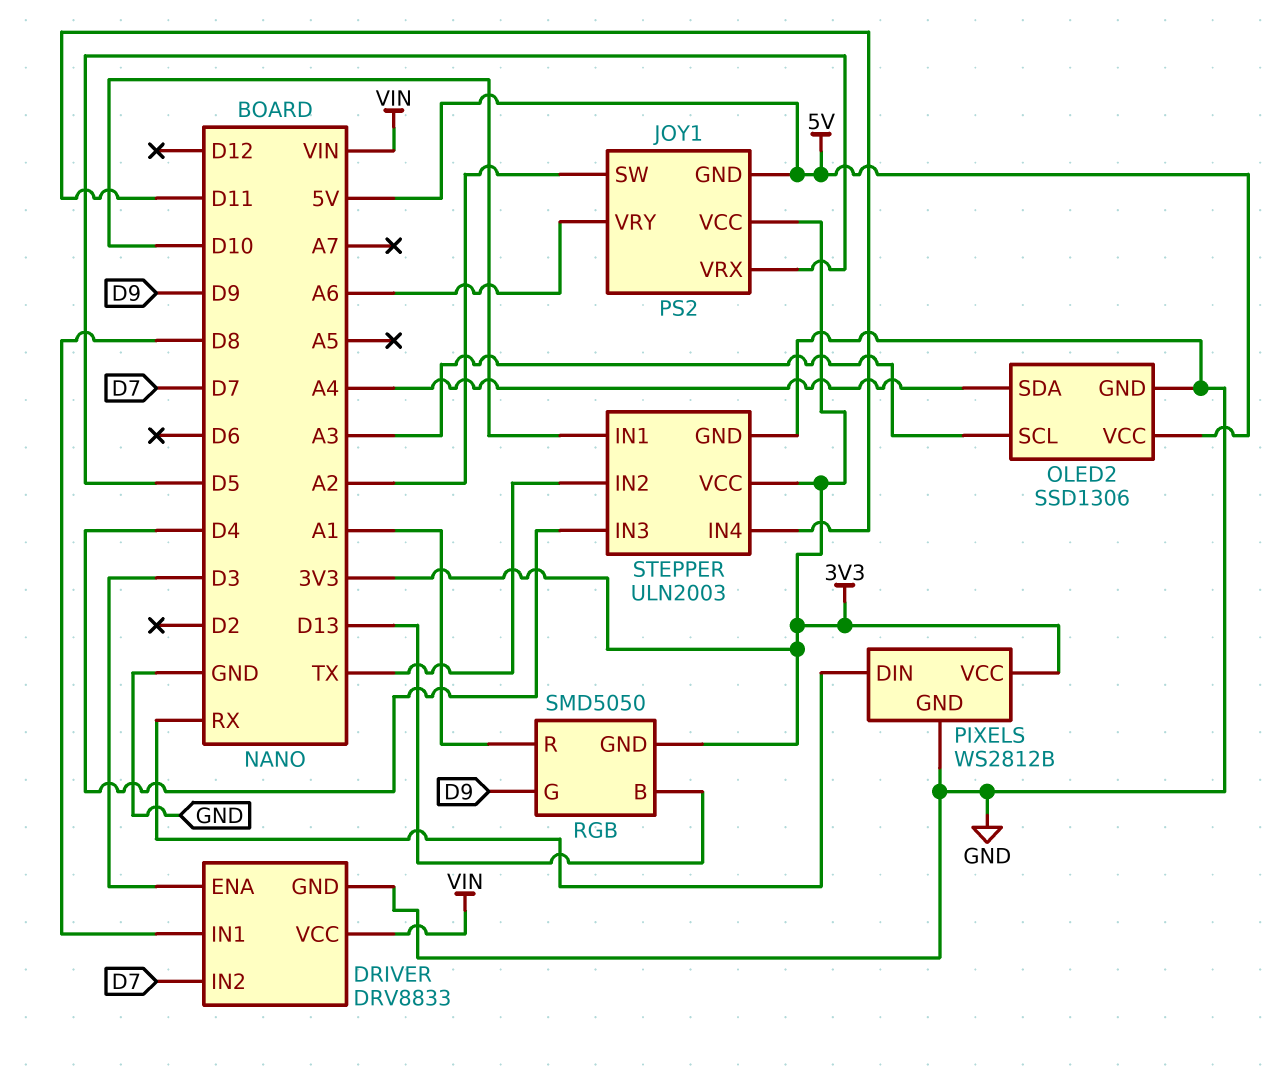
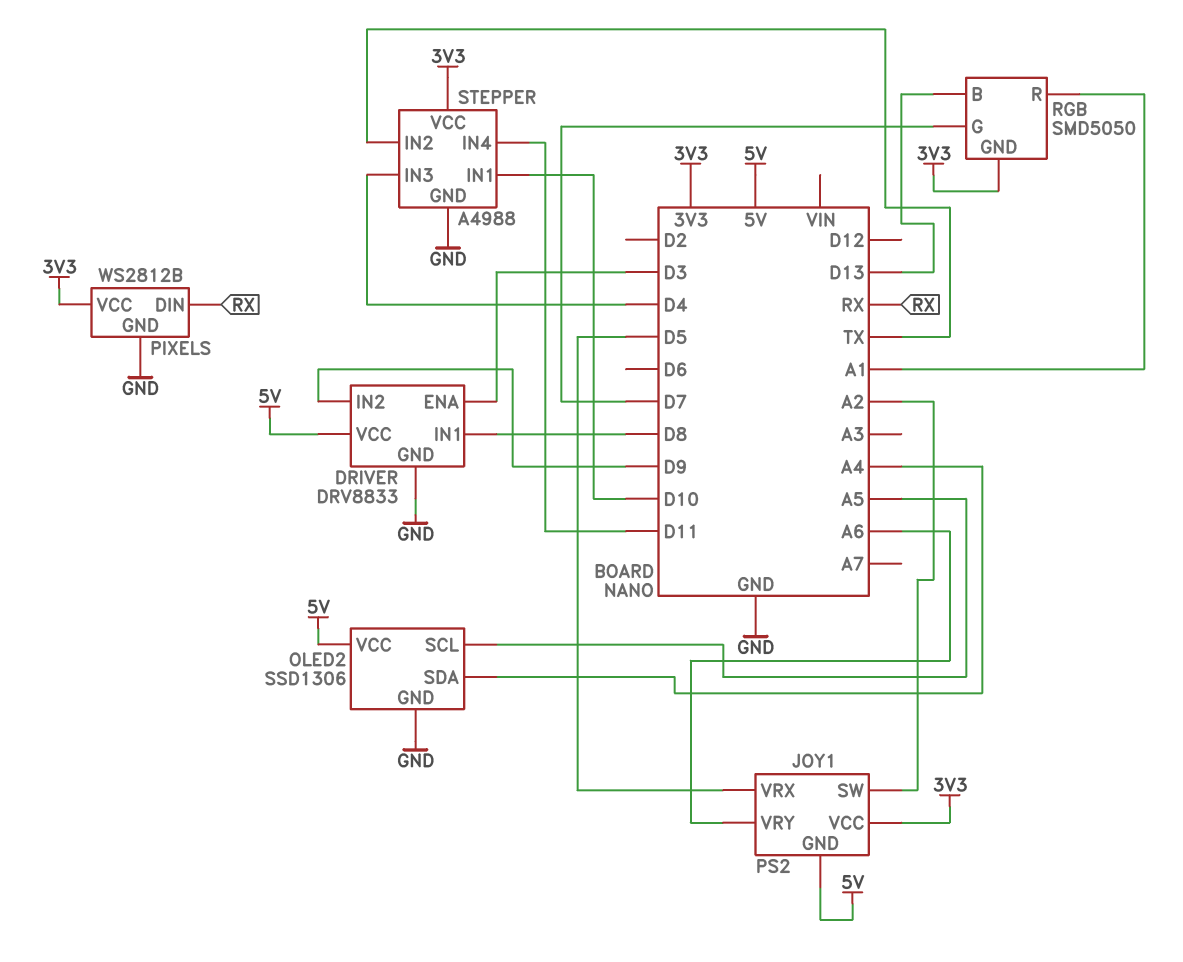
DRIVER pin IN2: D7 -> D9
DRIVER pin VCC: VIN -> 5V
OLED2 pin SCL: A3 -> A5
RGB pin G: D9 -> D7
STEPPER: ULN2003 -> A4988

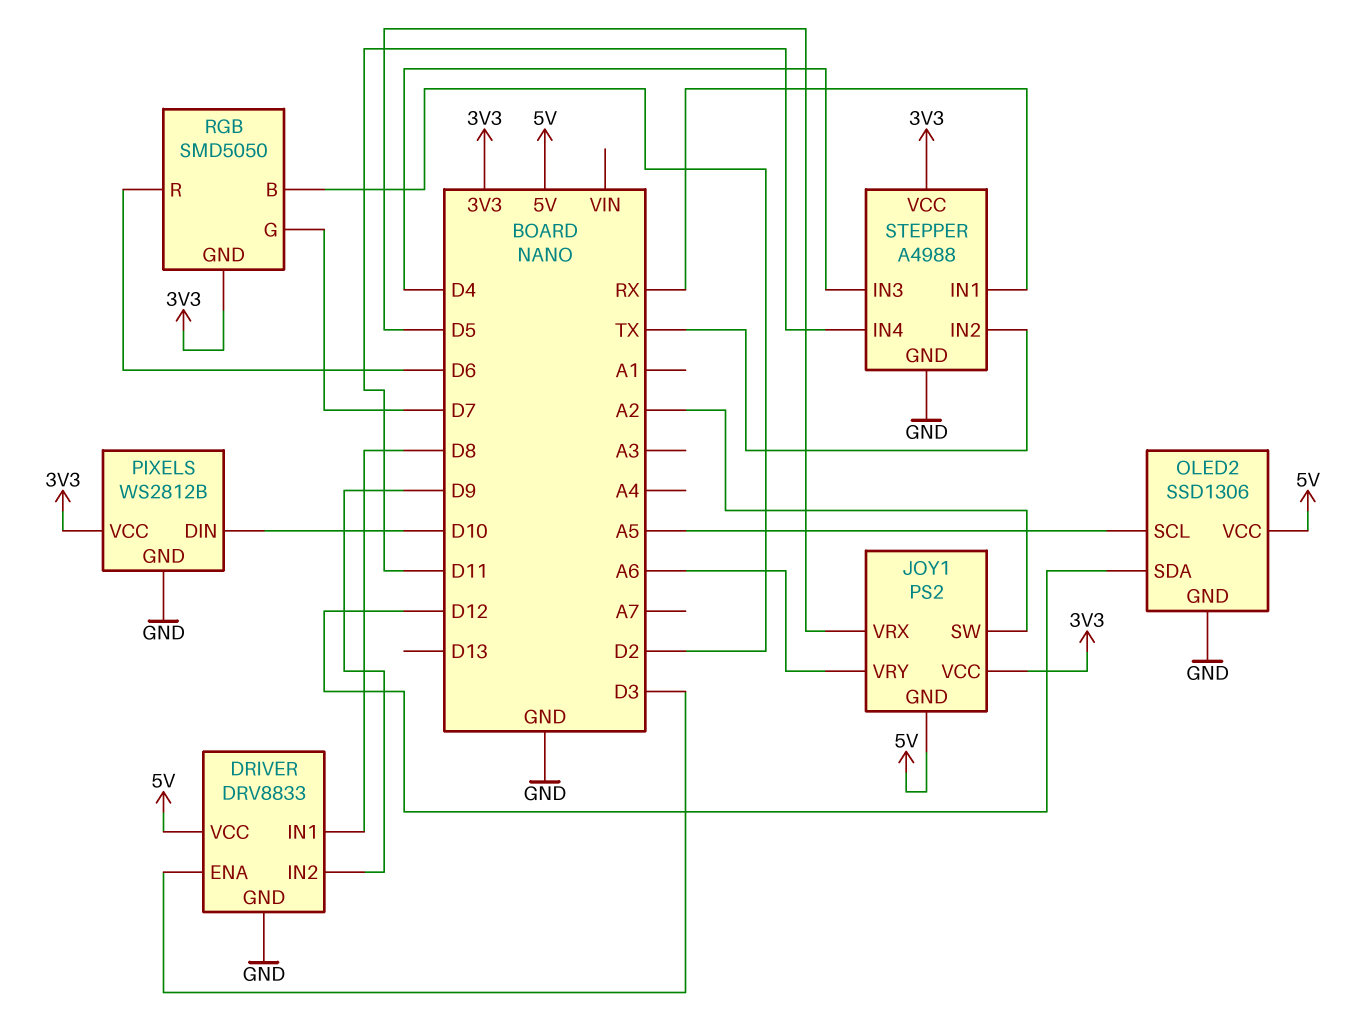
OLED2 pin SDA: A4 -> D12
PIXELS pin DIN: RX -> D10
RGB pin B: D13 -> D2
RGB pin R: A1 -> D6
STEPPER pin IN1: D10 -> RX

